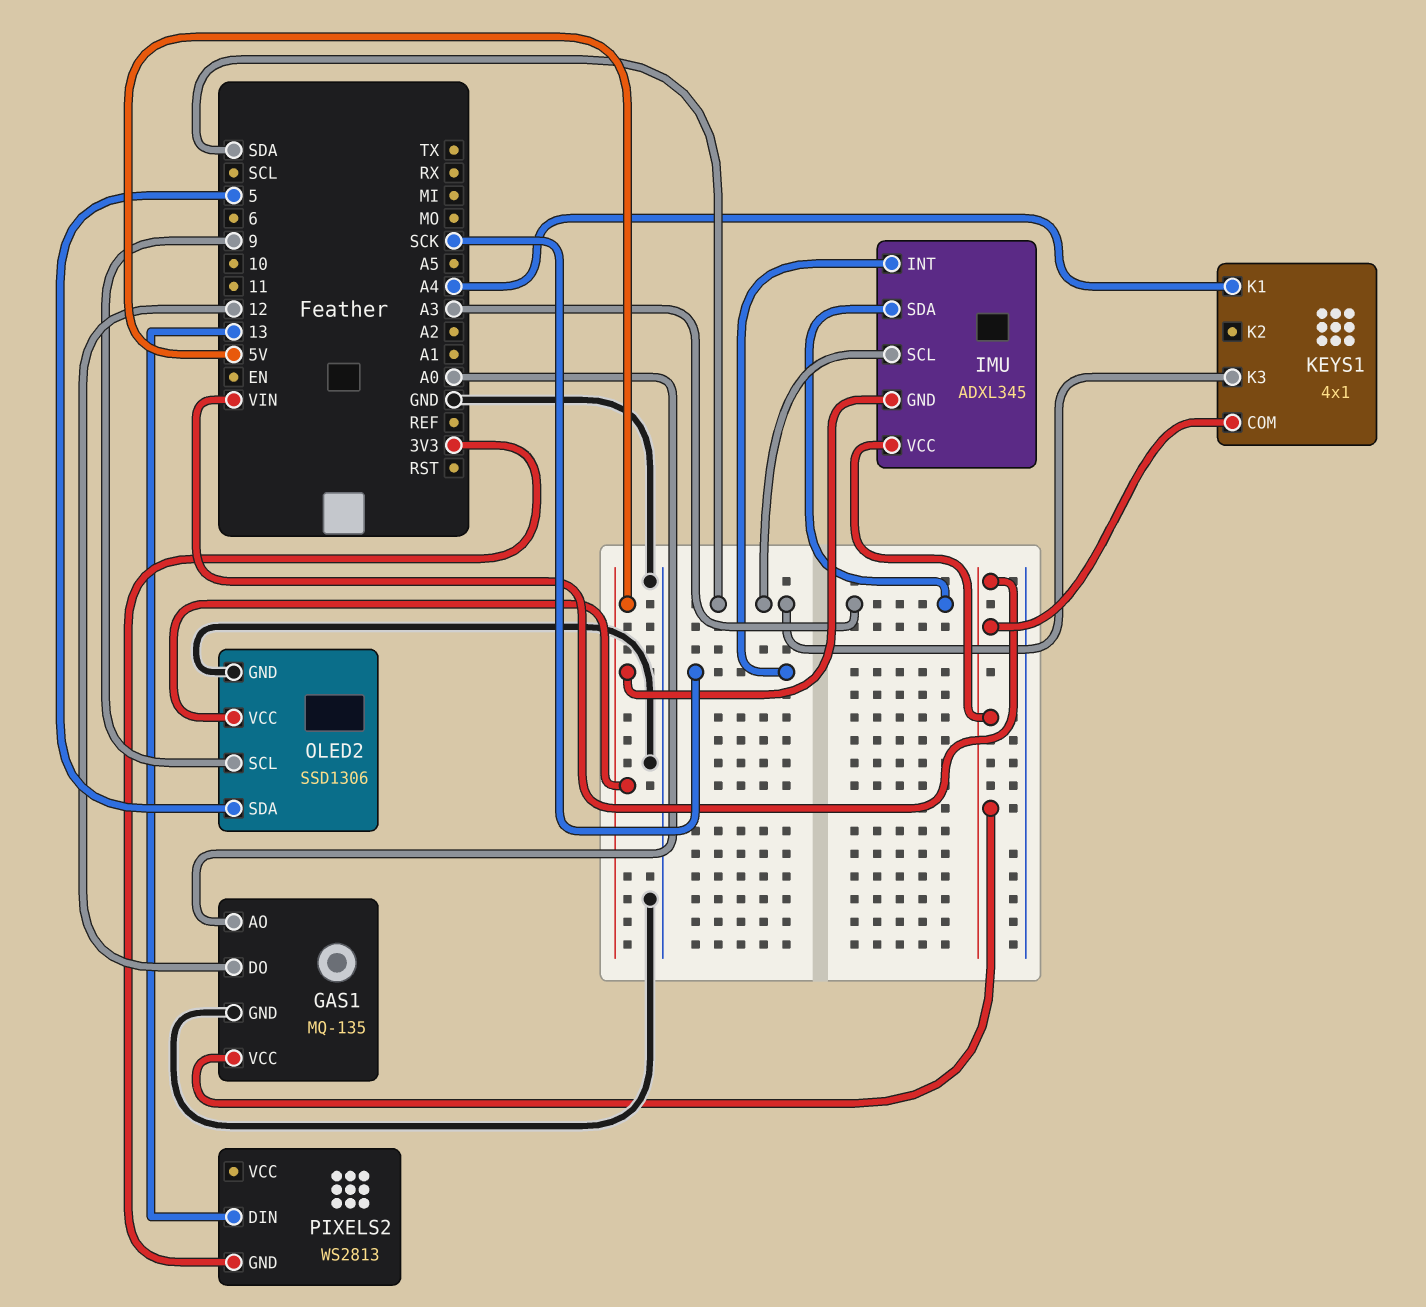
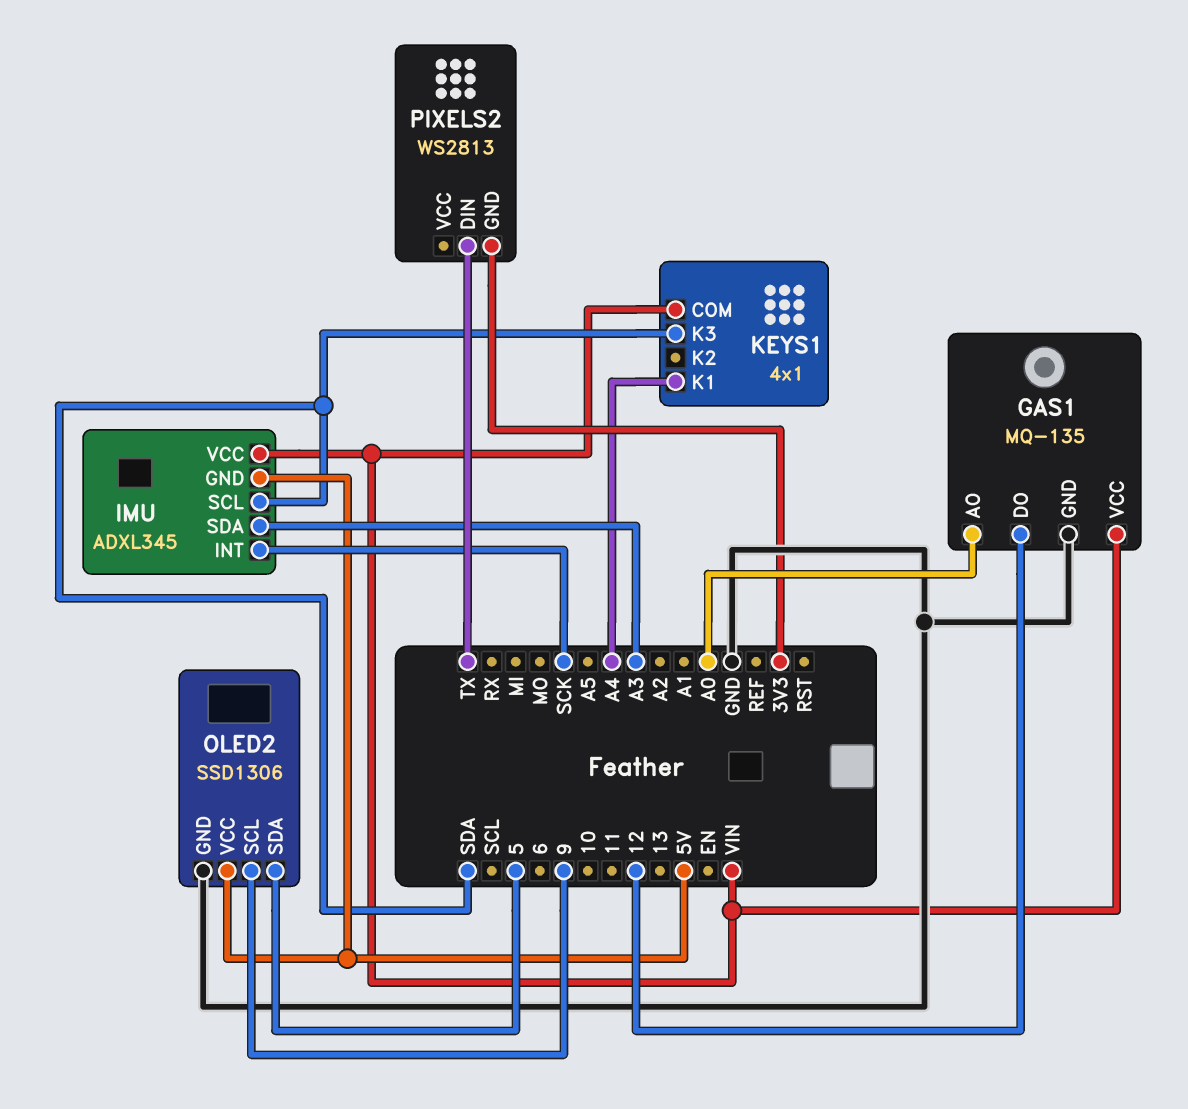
PIXELS2 pin DIN: 13 -> TX

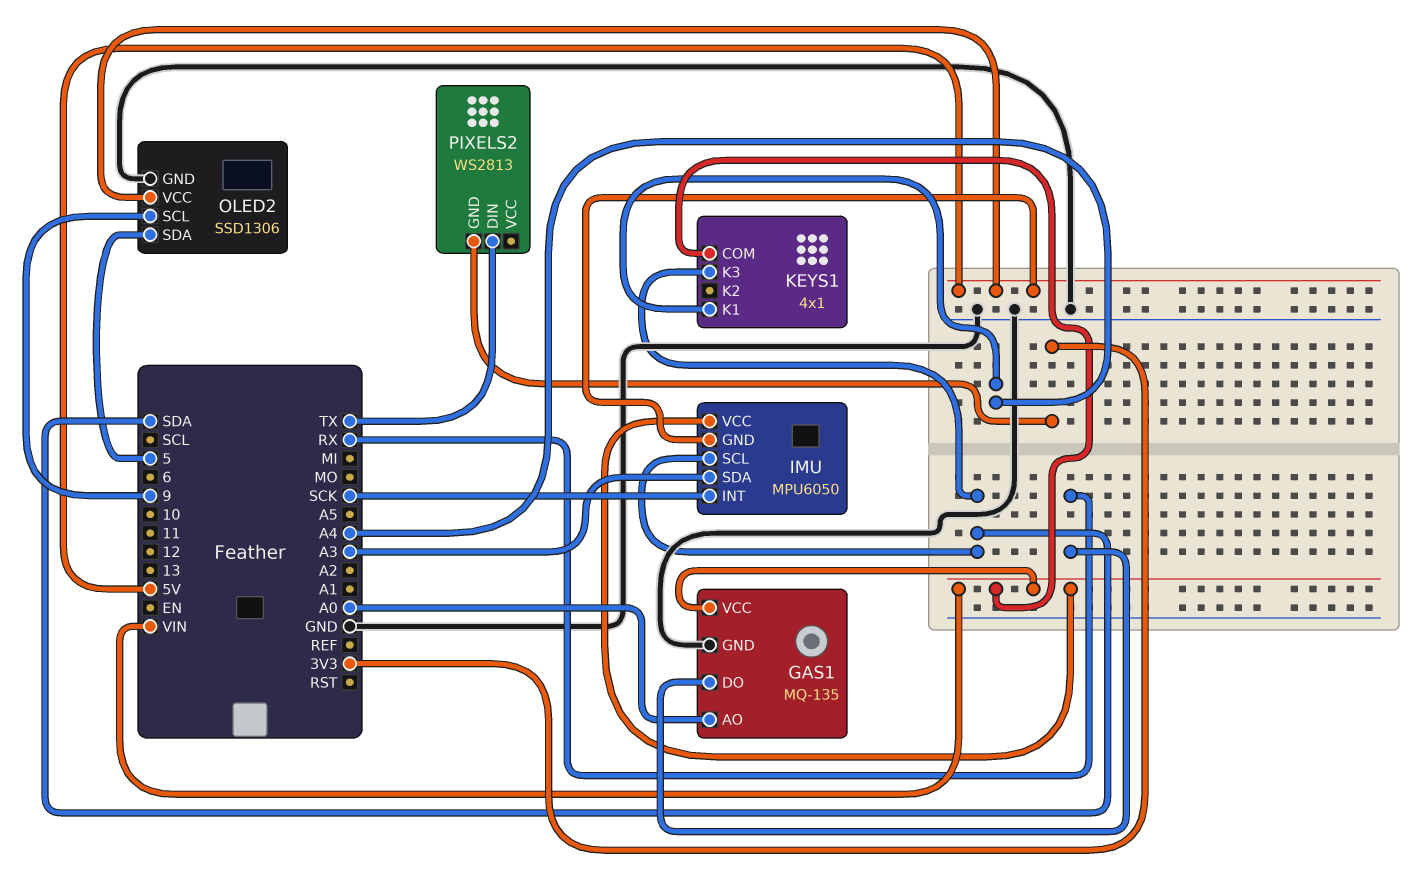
GAS1 pin DO: 12 -> RX
IMU: ADXL345 -> MPU6050

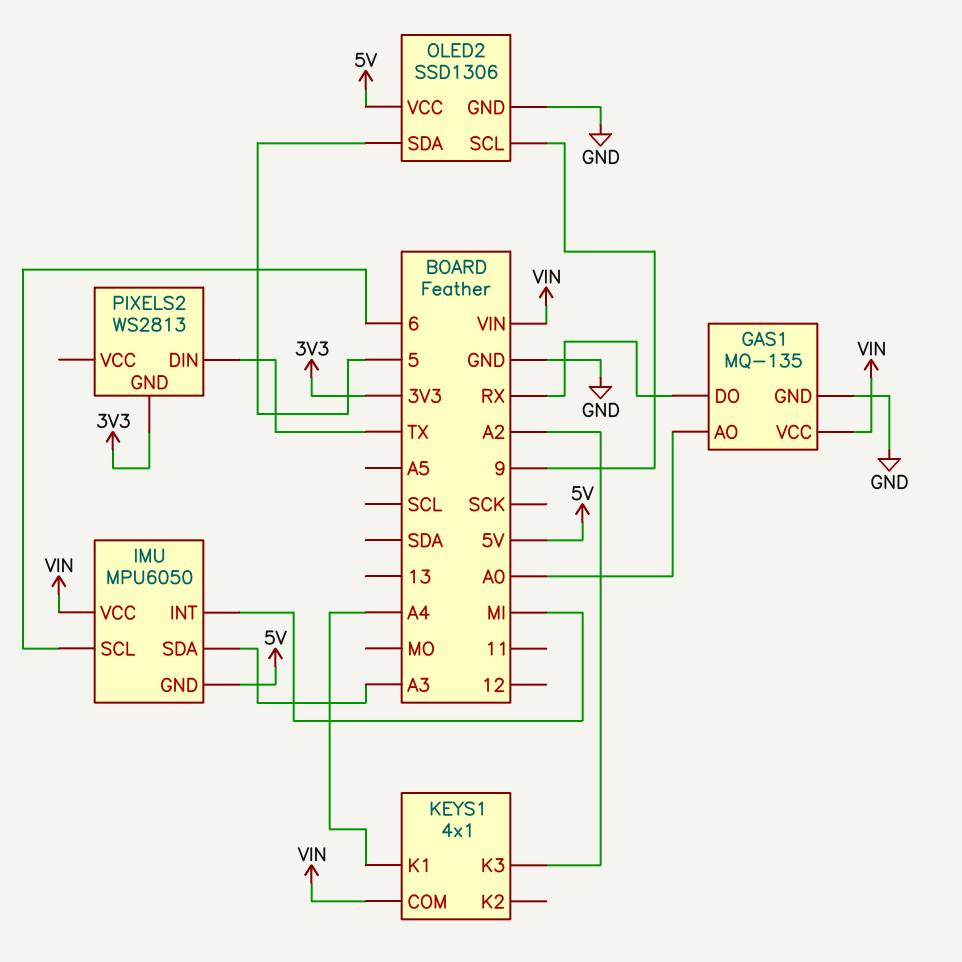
IMU pin INT: SCK -> MI
IMU pin SCL: SDA -> 6
KEYS1 pin K3: SDA -> A2

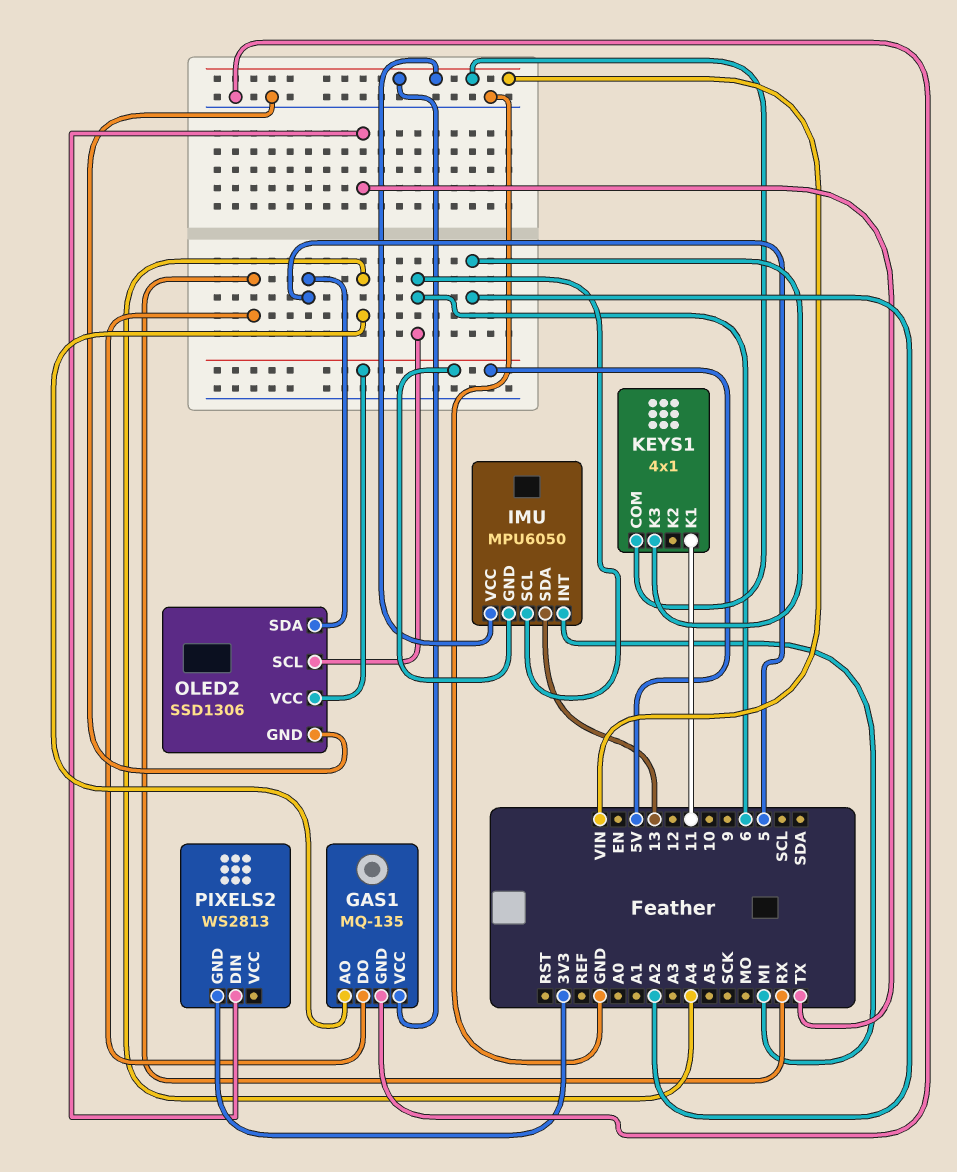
GAS1 pin AO: A0 -> A4
IMU pin SDA: A3 -> 13
KEYS1 pin K1: A4 -> 11
OLED2 pin SCL: 9 -> 6

